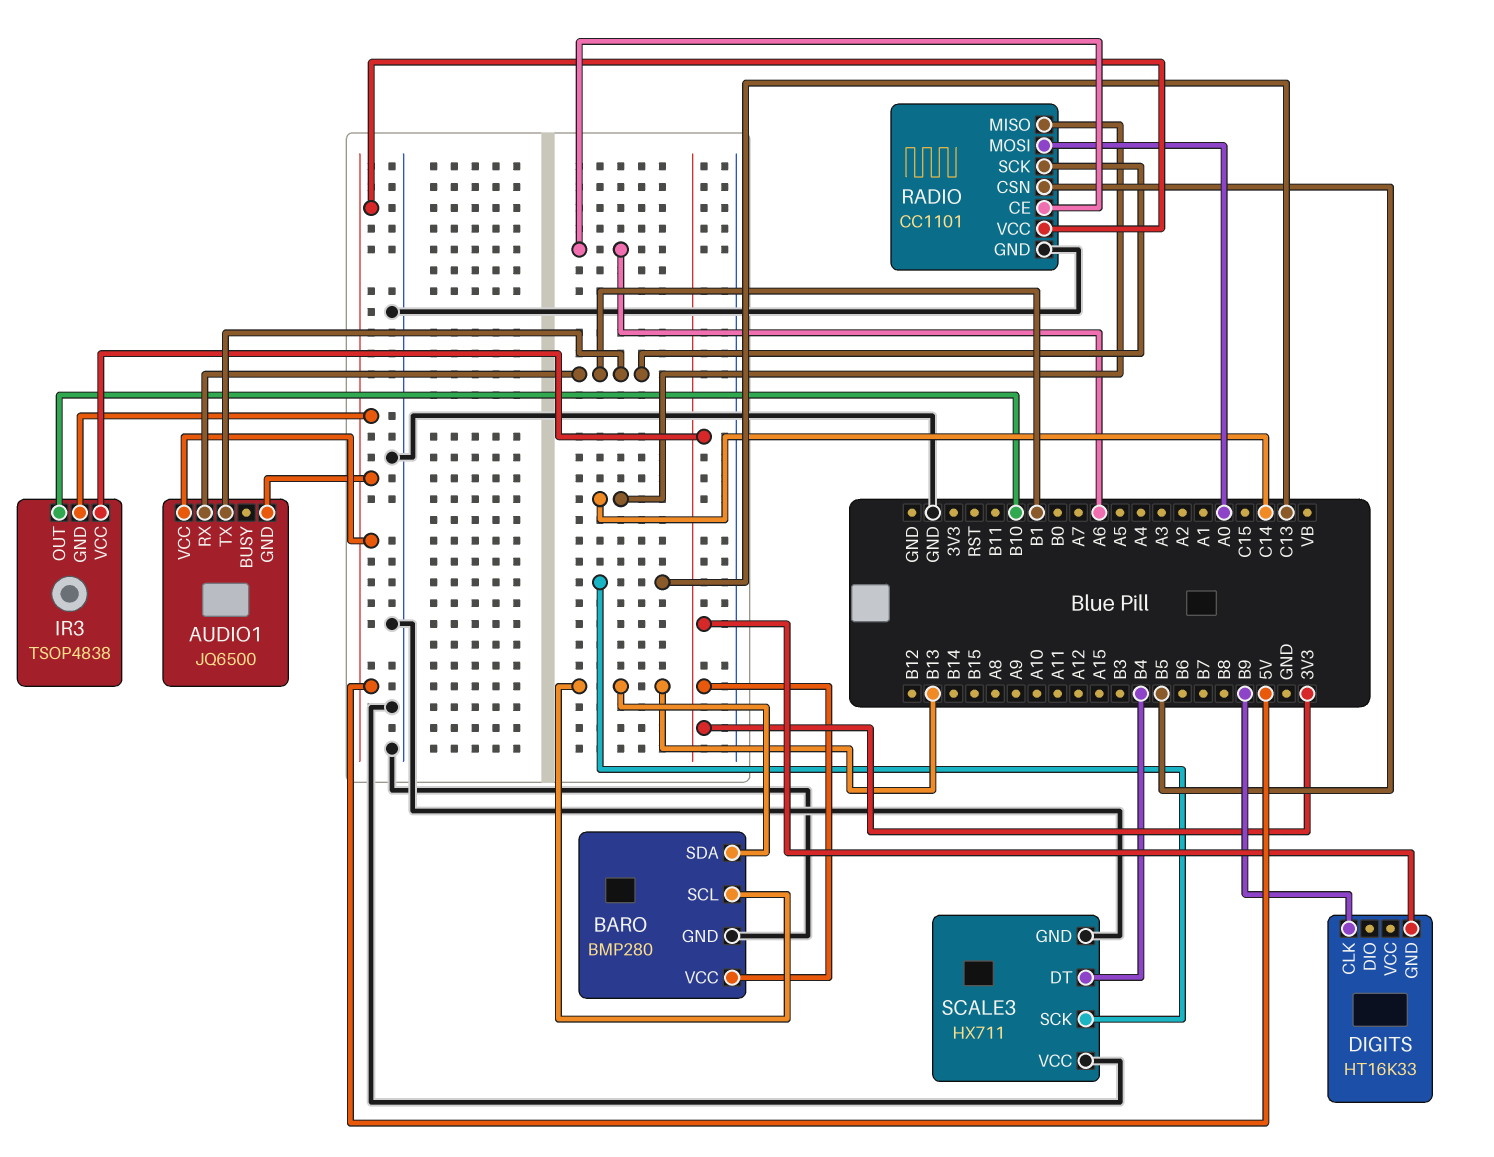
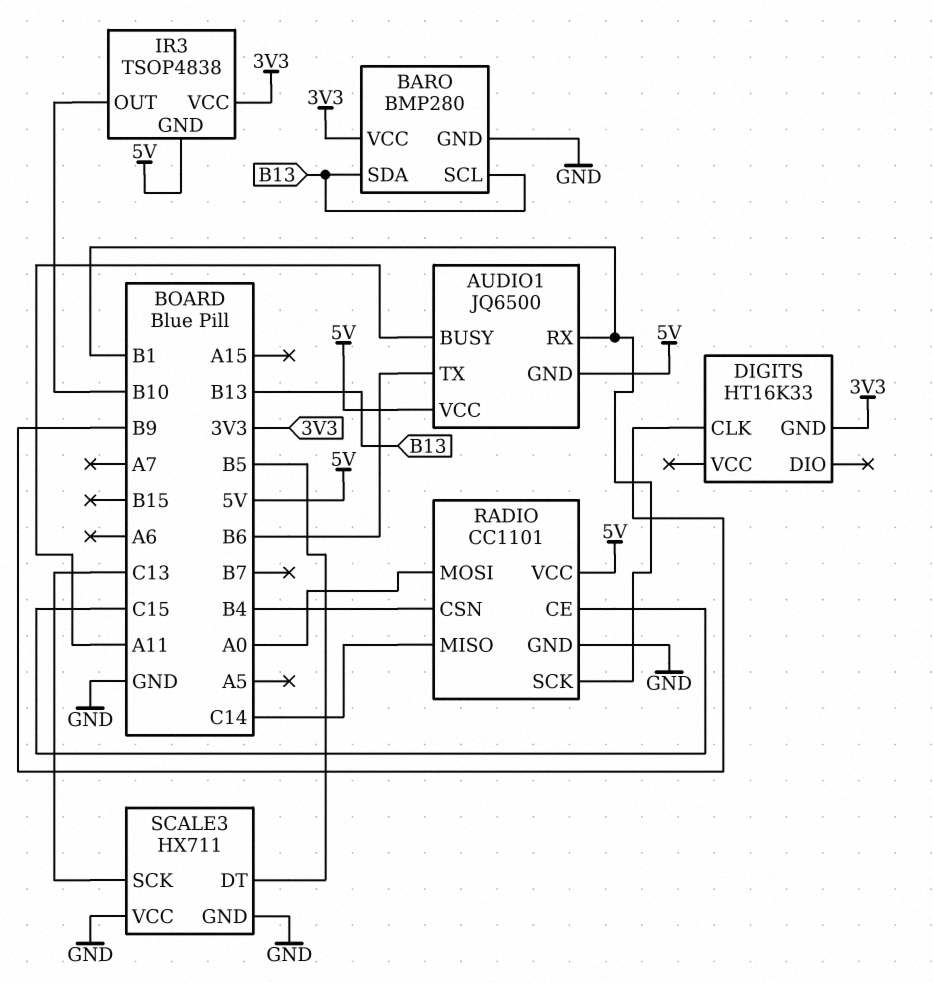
AUDIO1 pin BUSY: none -> A11
AUDIO1 pin TX: B1 -> B6
RADIO pin CE: A6 -> C15
RADIO pin CSN: B5 -> B4
SCALE3 pin DT: B4 -> B5

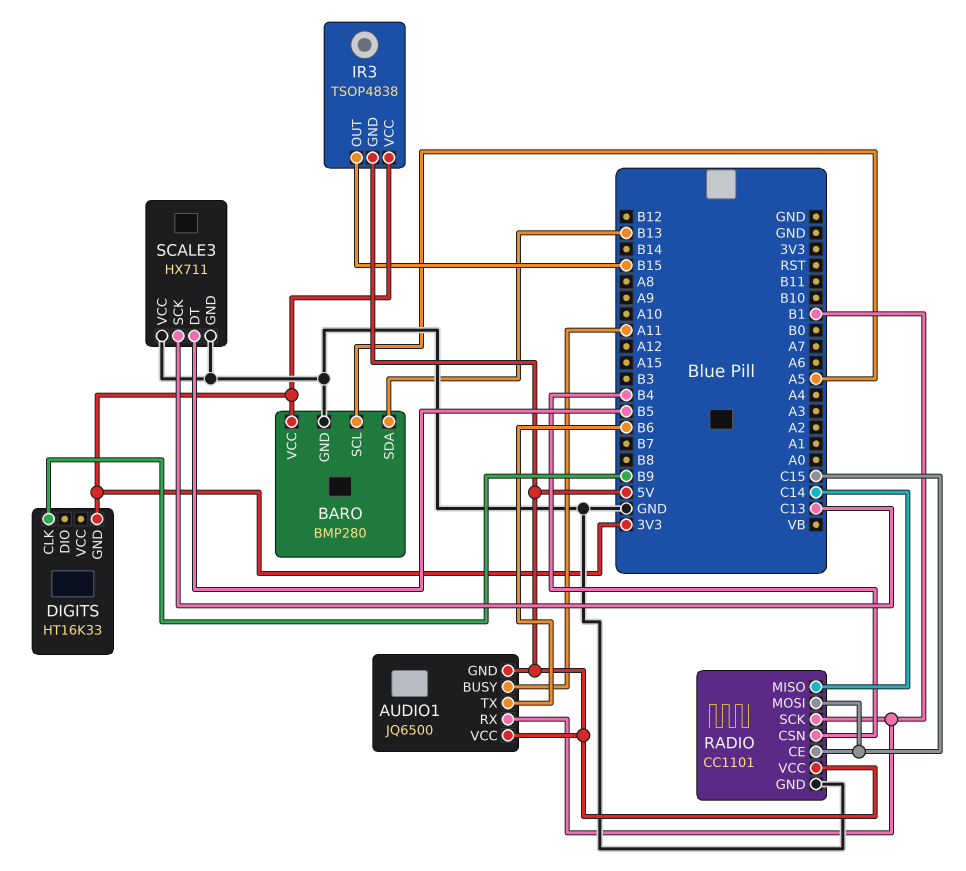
BARO pin SCL: B13 -> A5
IR3 pin OUT: B10 -> B15
RADIO pin MOSI: A0 -> C15

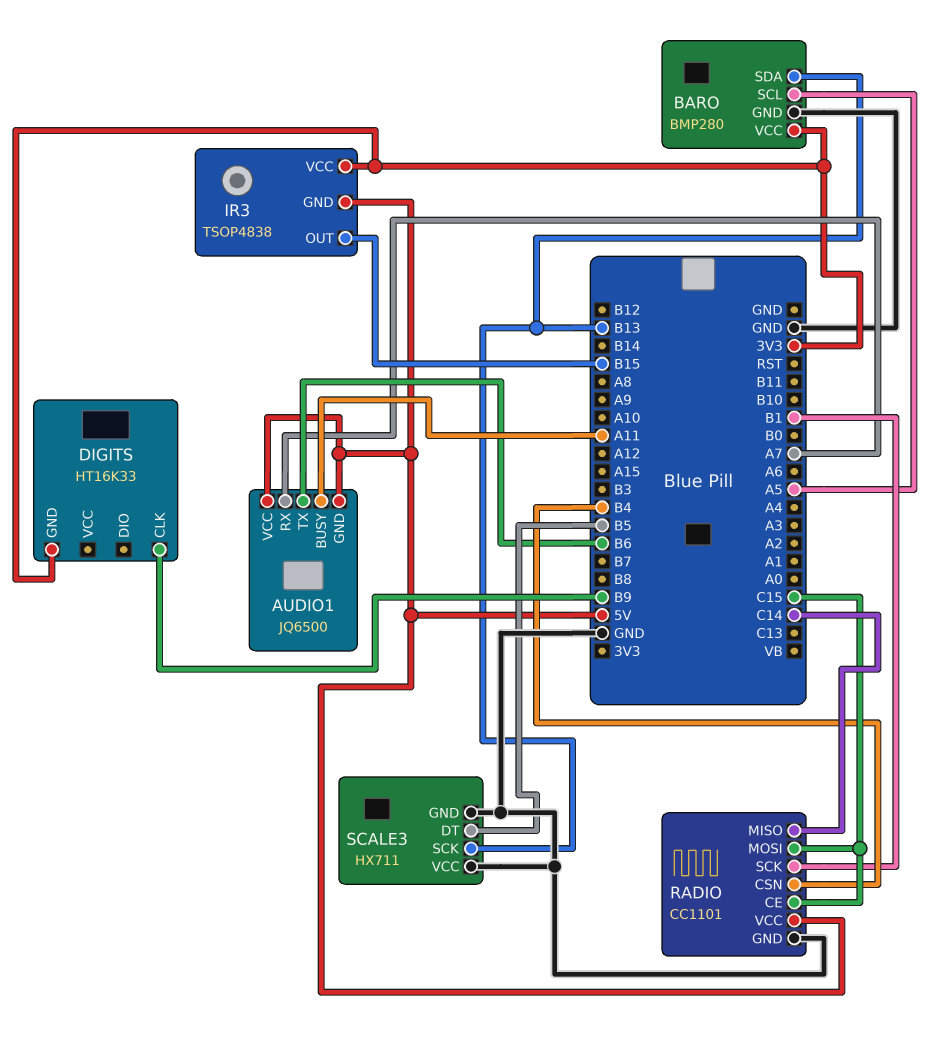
AUDIO1 pin RX: B1 -> A7
SCALE3 pin SCK: C13 -> B13

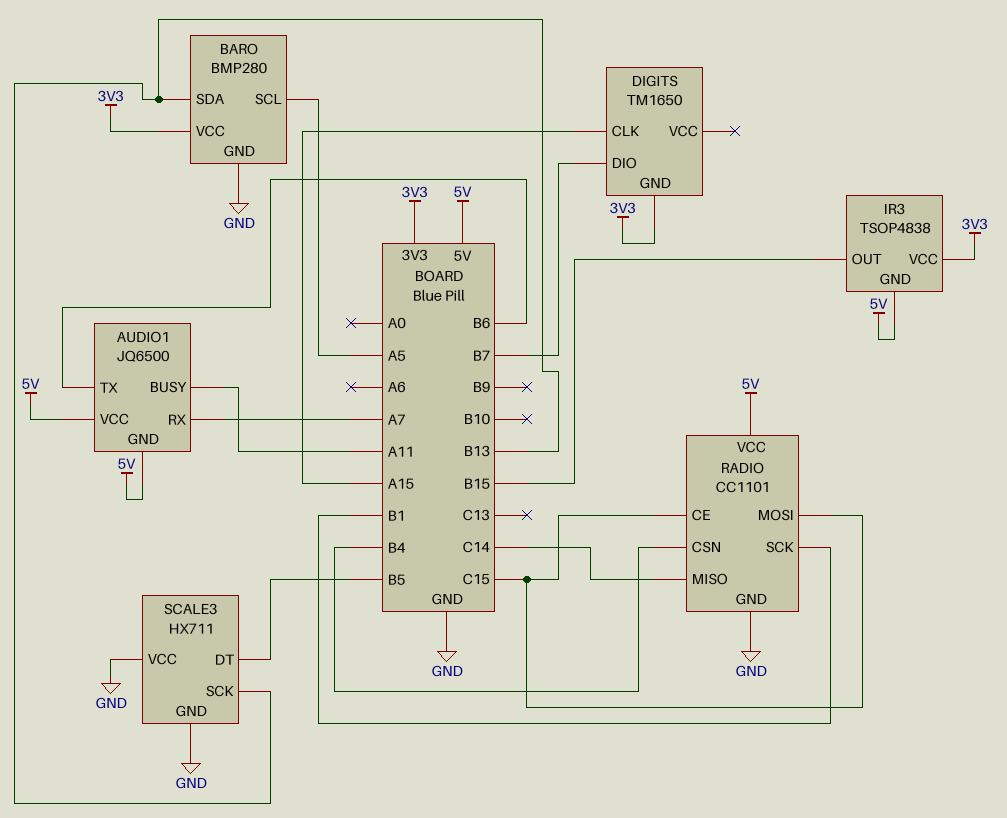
DIGITS: HT16K33 -> TM1650
DIGITS pin CLK: B9 -> A15
DIGITS pin DIO: none -> B7

